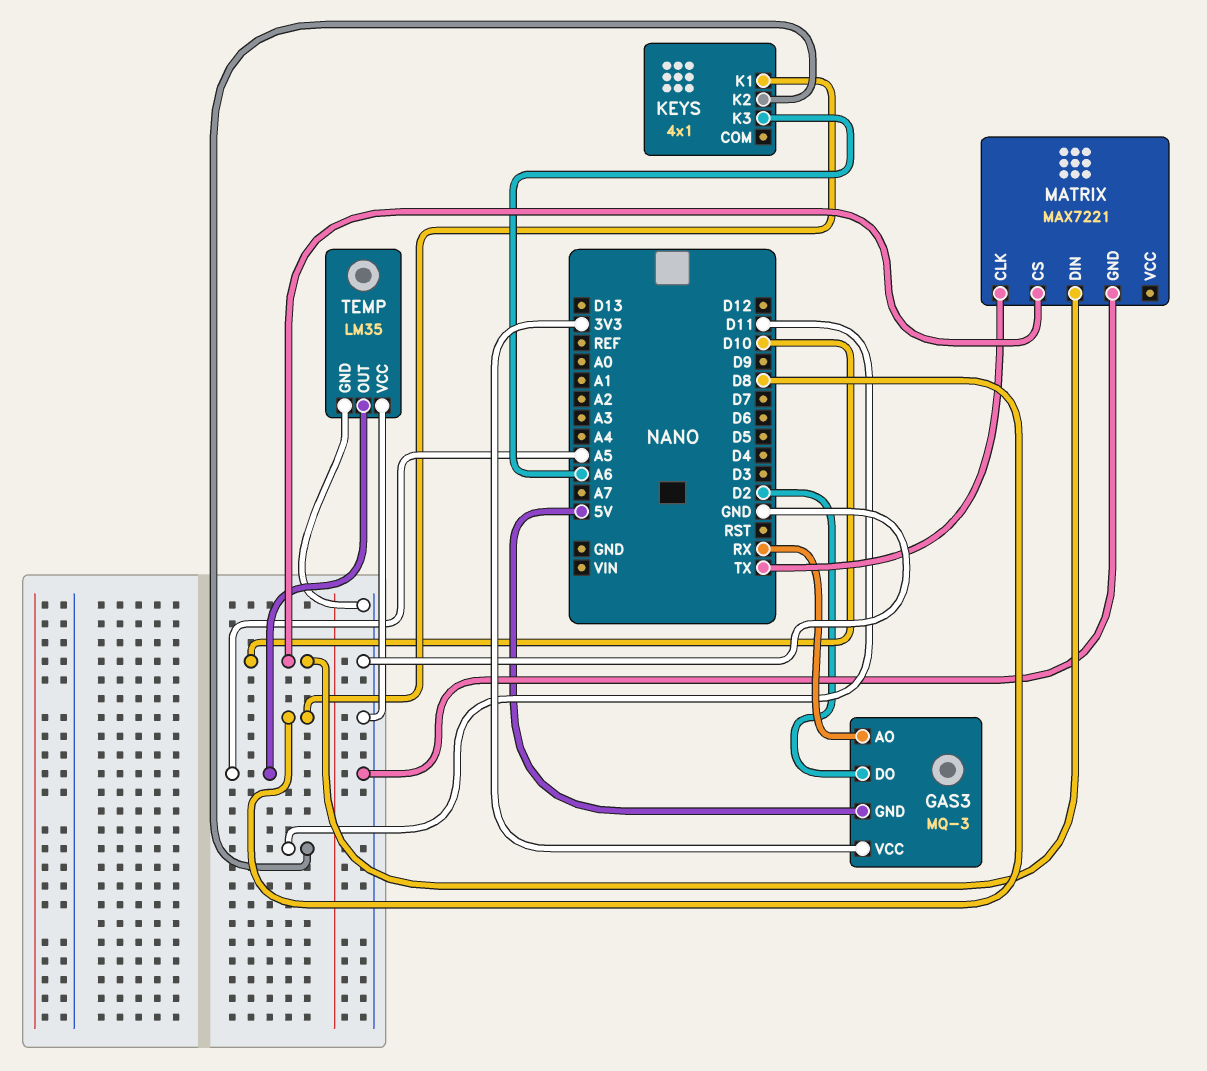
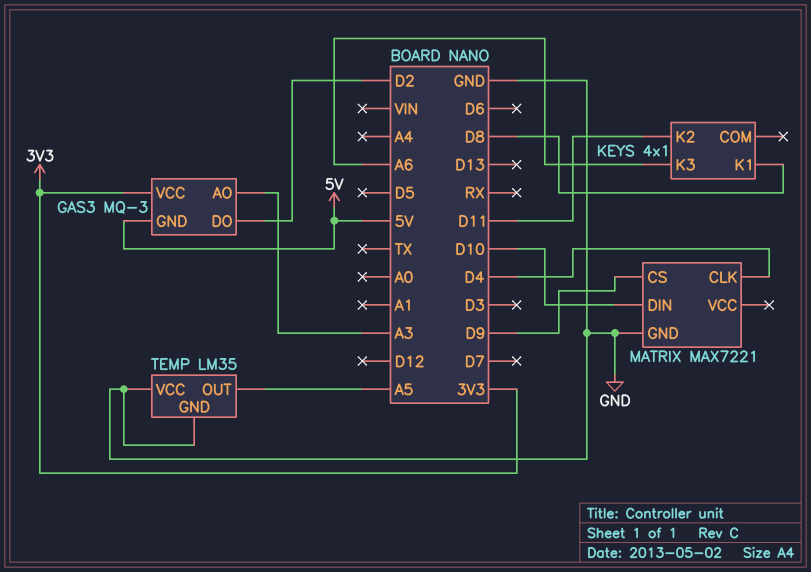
GAS3 pin AO: RX -> A3
MATRIX pin CLK: TX -> D4
MATRIX pin CS: D10 -> D9

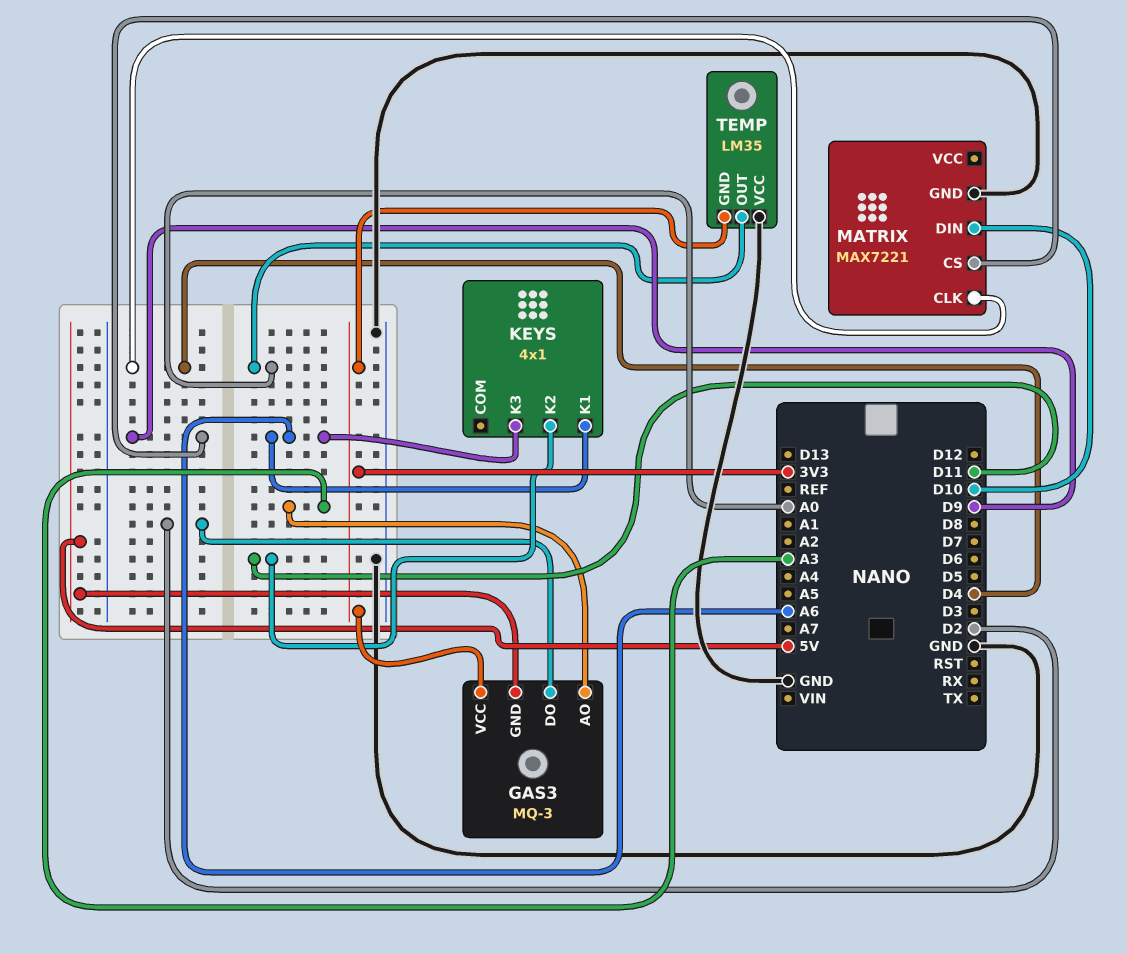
KEYS pin K1: D8 -> A6
TEMP pin GND: GND -> 3V3
TEMP pin OUT: A5 -> A0

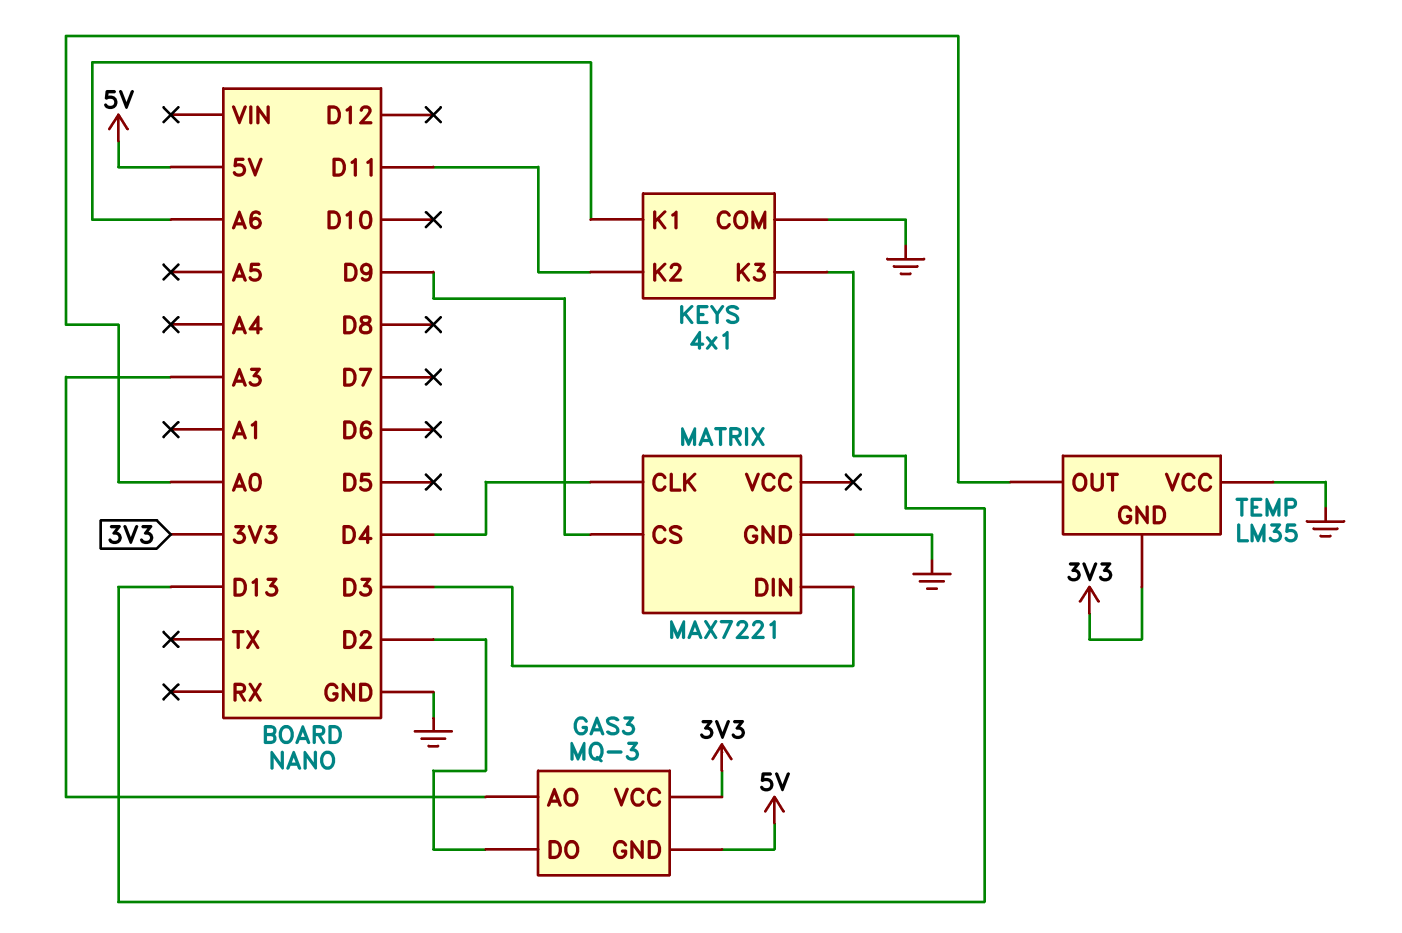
KEYS pin COM: none -> GND
KEYS pin K3: A6 -> D13
MATRIX pin DIN: D10 -> D3

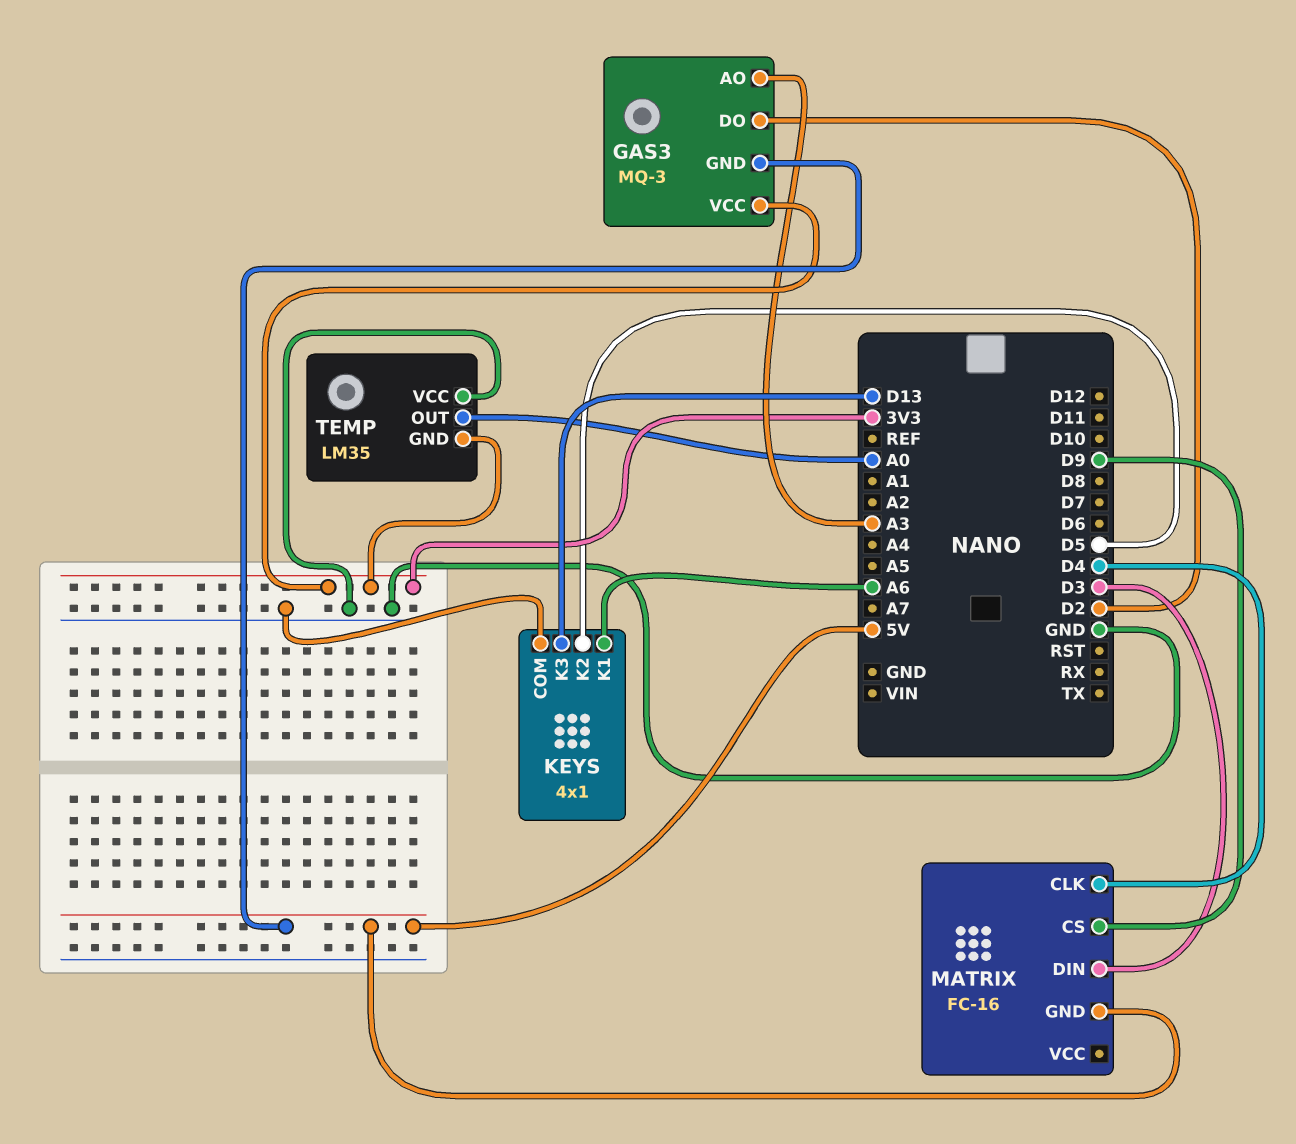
KEYS pin K2: D11 -> D5
MATRIX: MAX7221 -> FC-16
MATRIX pin GND: GND -> 5V

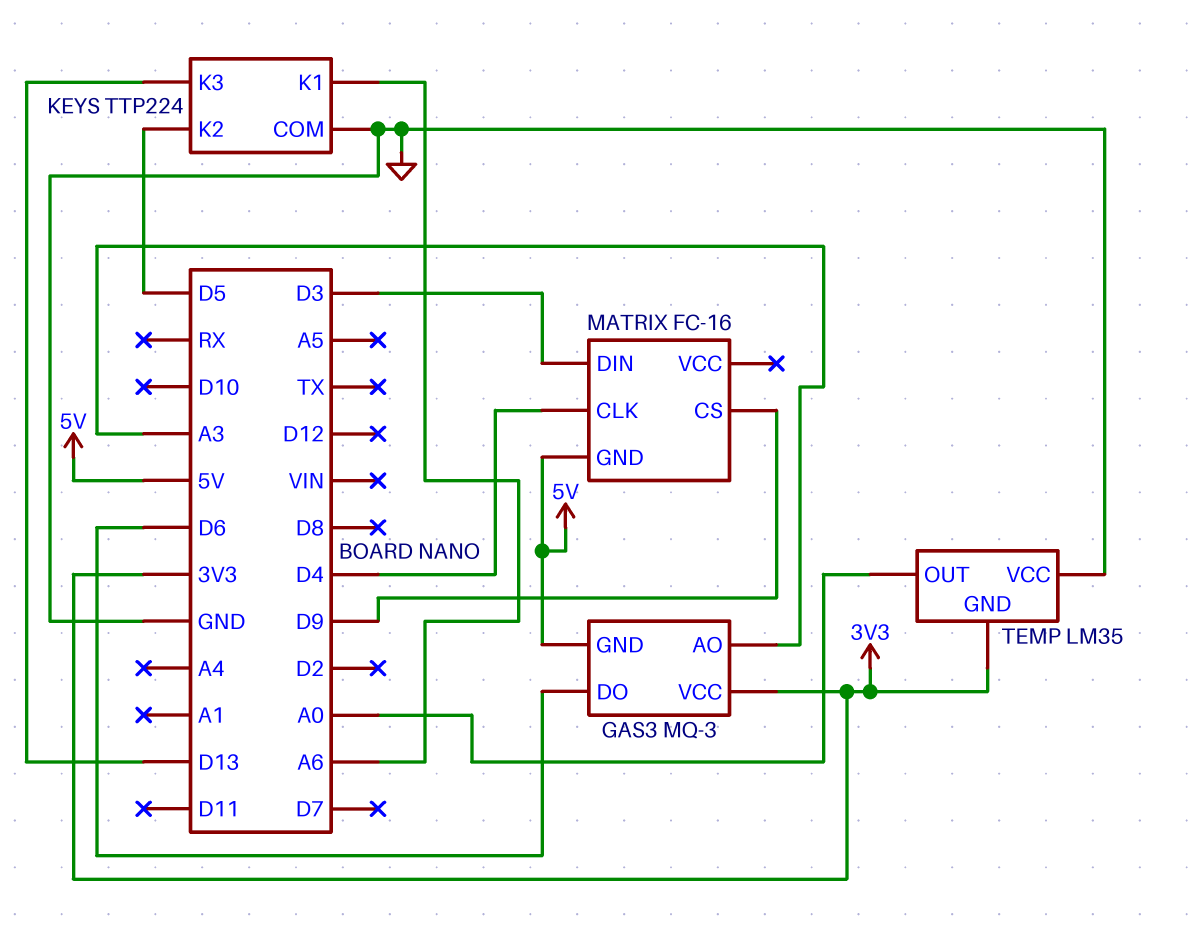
GAS3 pin DO: D2 -> D6
KEYS: 4x1 -> TTP224

